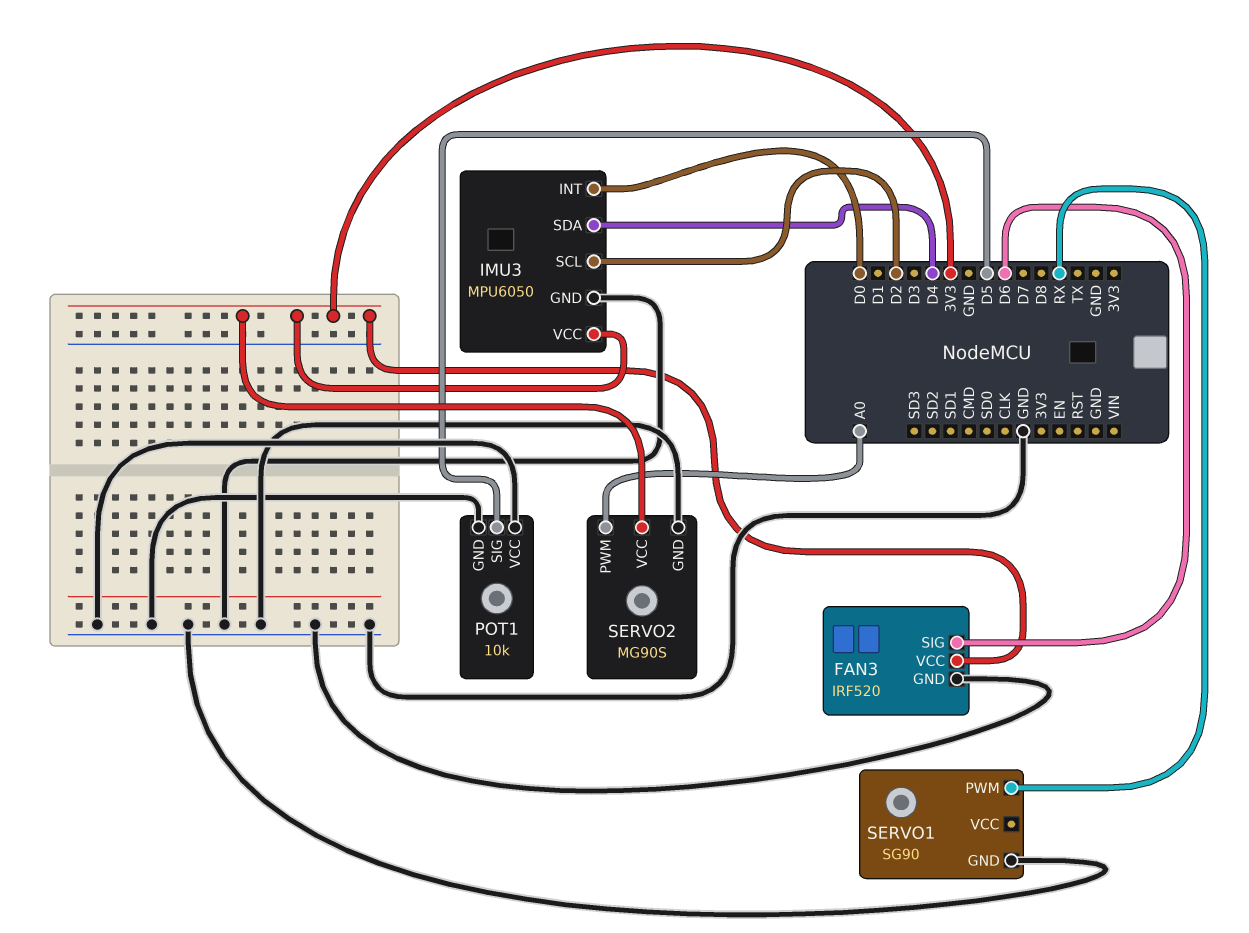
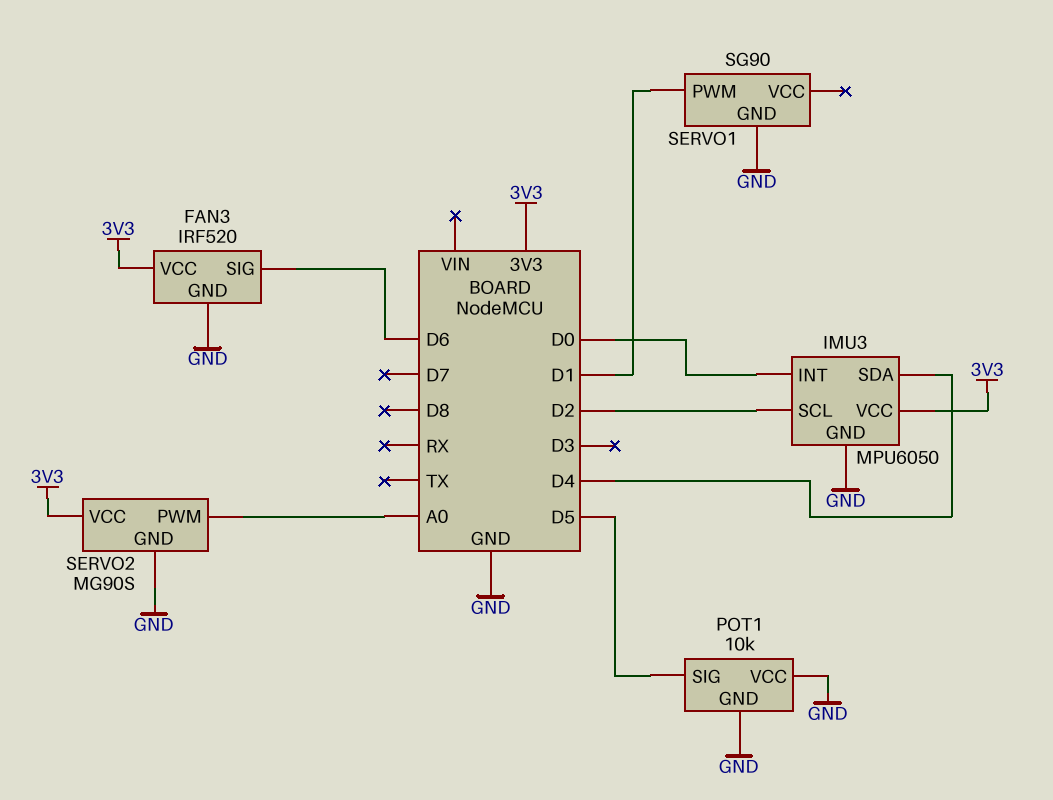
SERVO1 pin PWM: RX -> D1

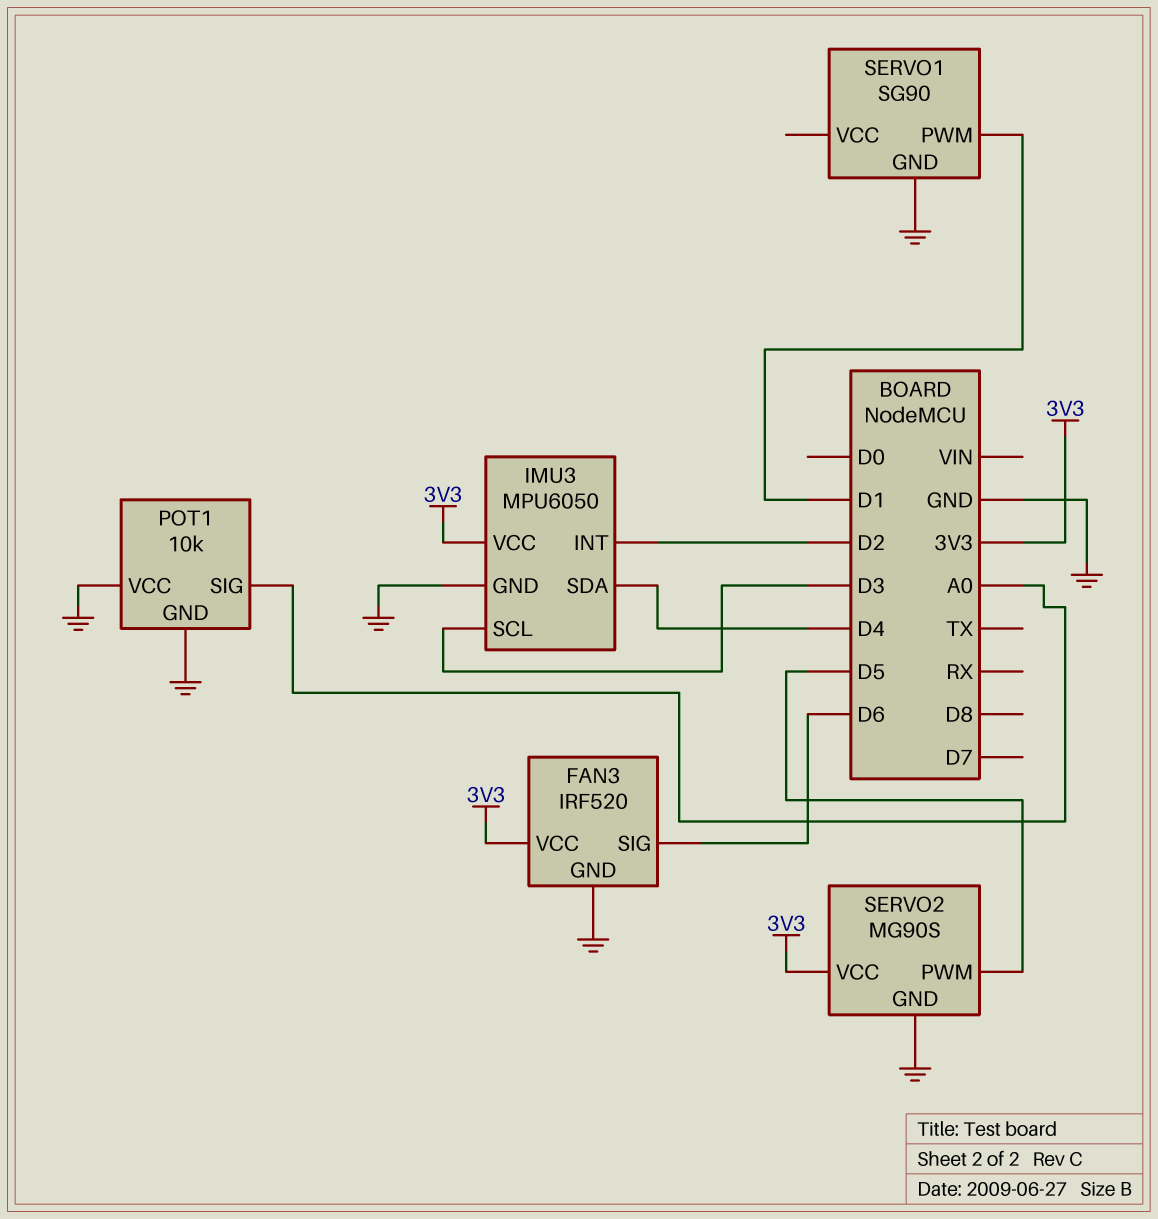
IMU3 pin INT: D0 -> D2
IMU3 pin SCL: D2 -> D3
POT1 pin SIG: D5 -> A0
SERVO2 pin PWM: A0 -> D5

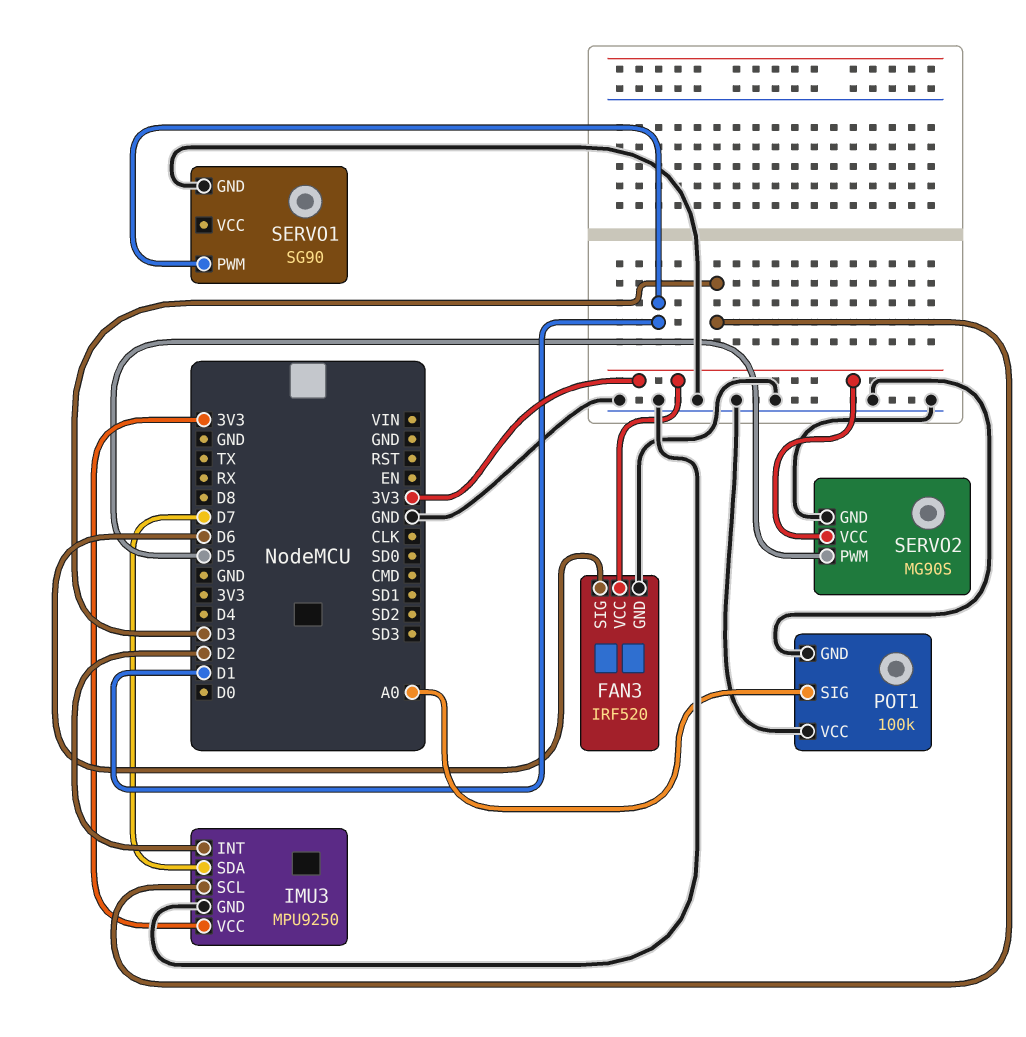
IMU3: MPU6050 -> MPU9250
IMU3 pin SDA: D4 -> D7
POT1: 10k -> 100k

